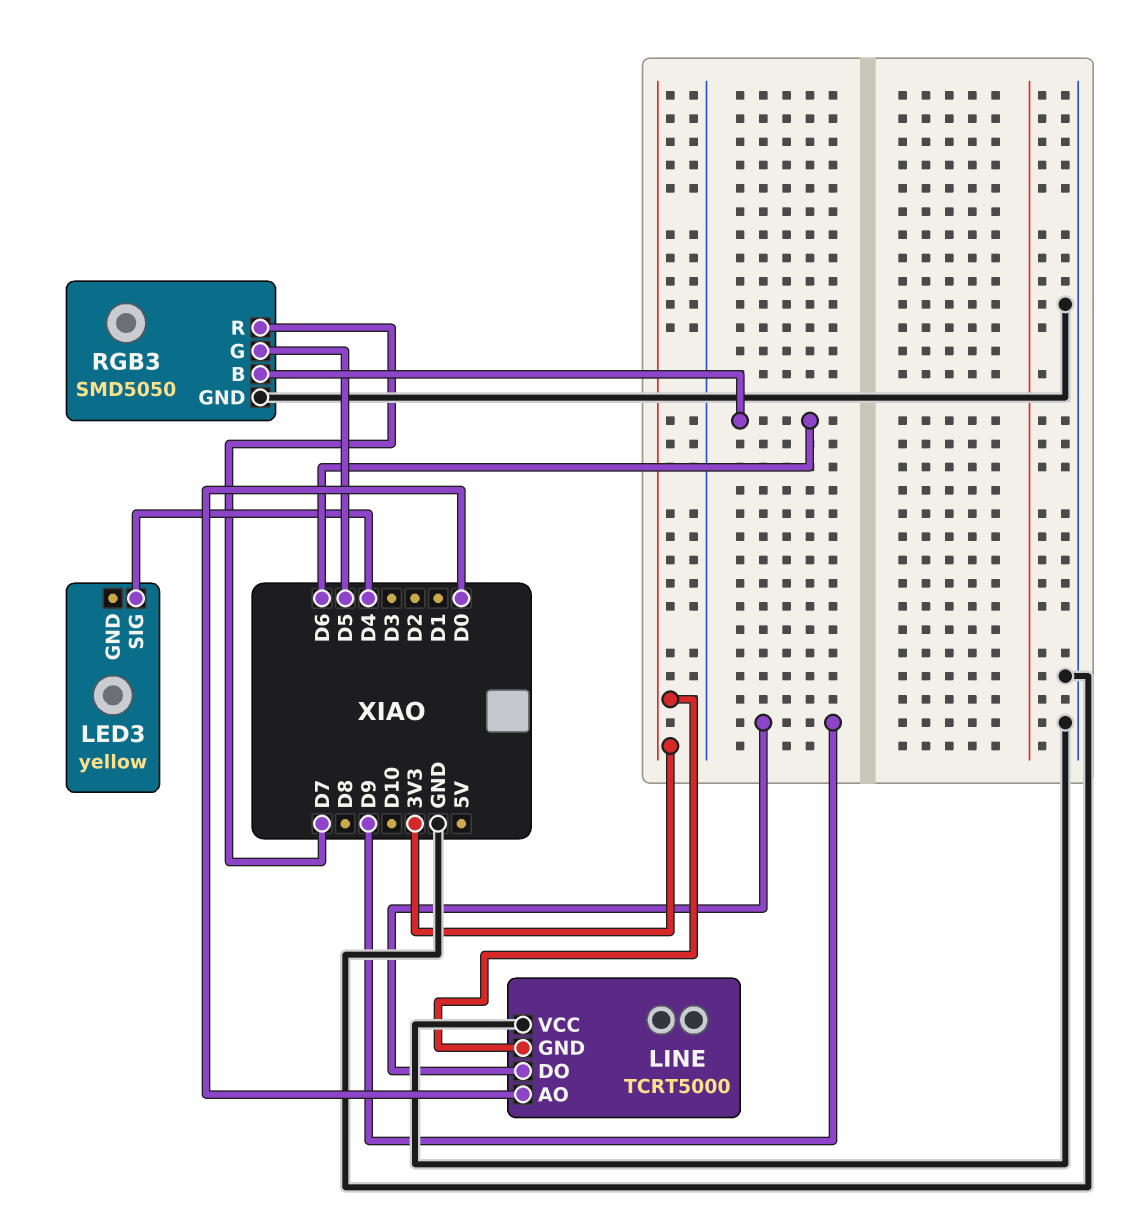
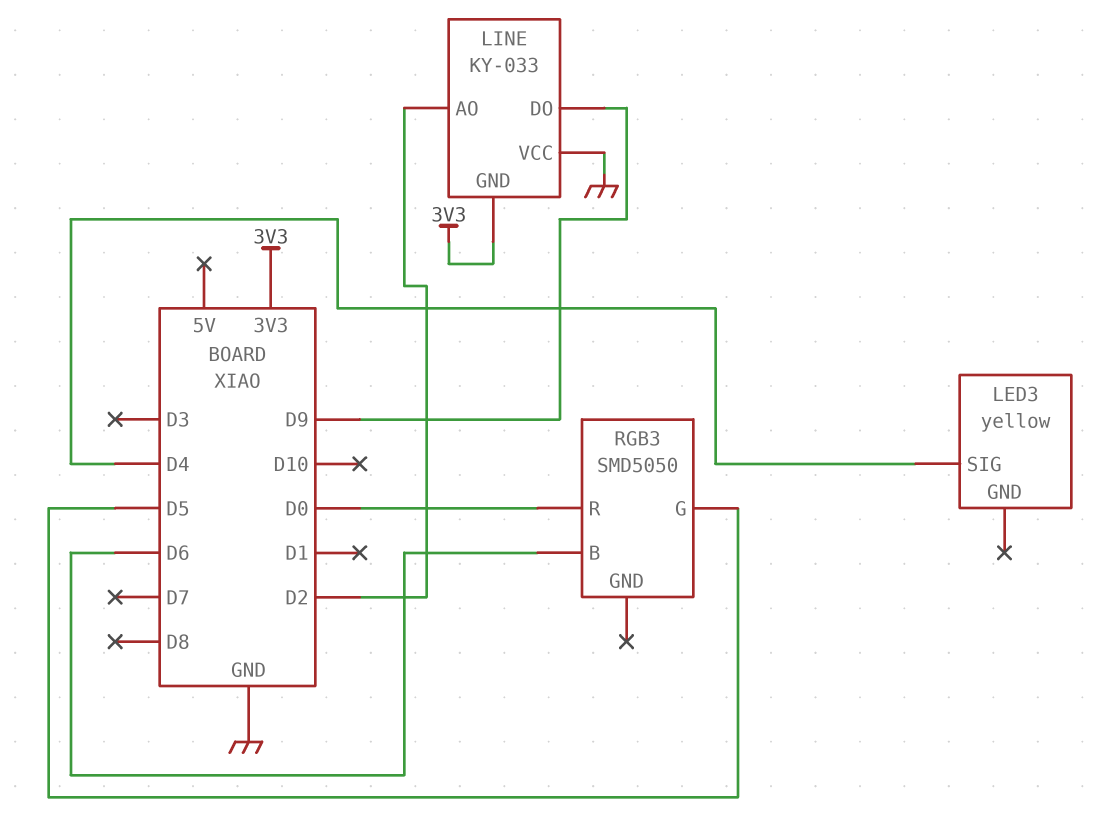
LINE: TCRT5000 -> KY-033
LINE pin AO: D0 -> D2
RGB3 pin GND: GND -> none
RGB3 pin R: D7 -> D0

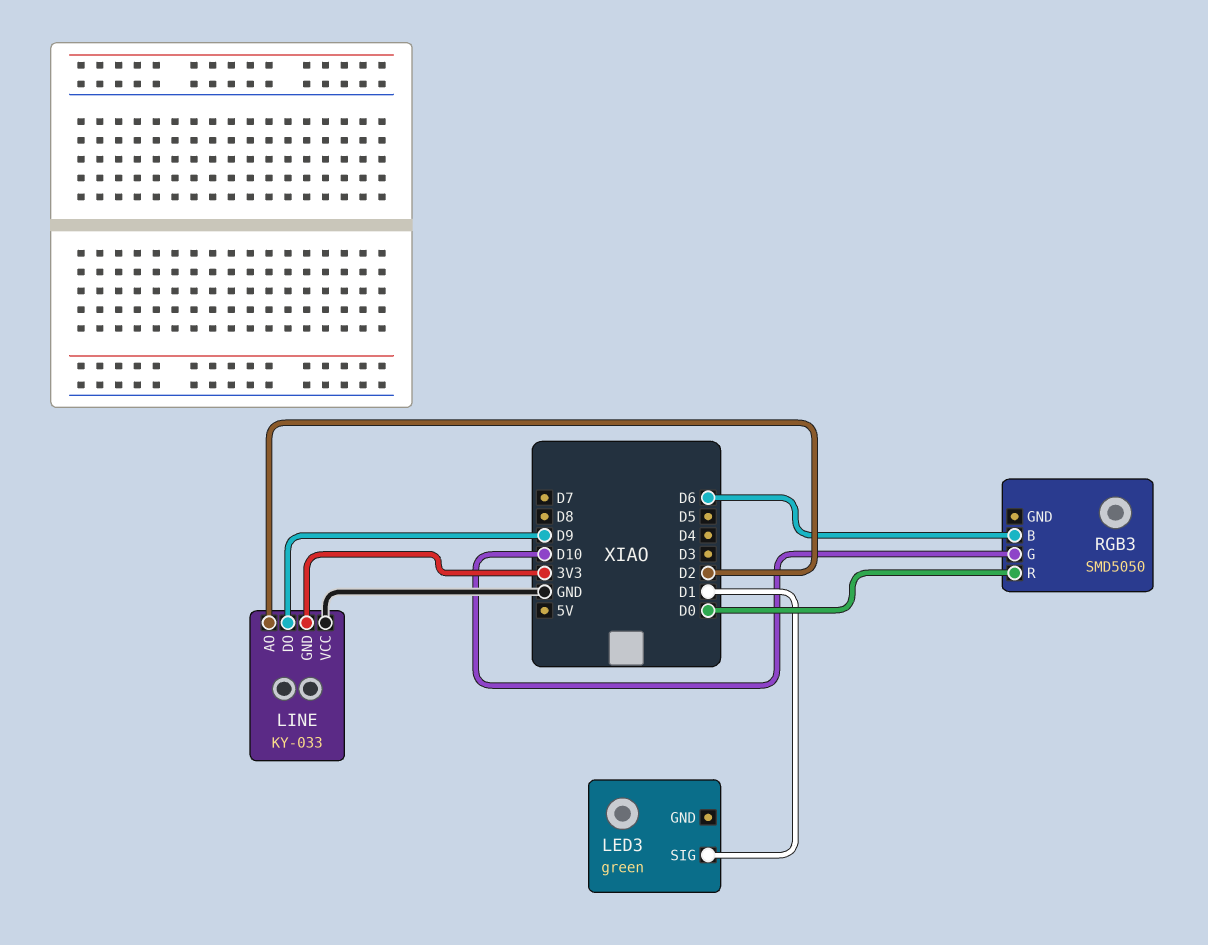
LED3: yellow -> green
LED3 pin SIG: D4 -> D1
RGB3 pin G: D5 -> D10

